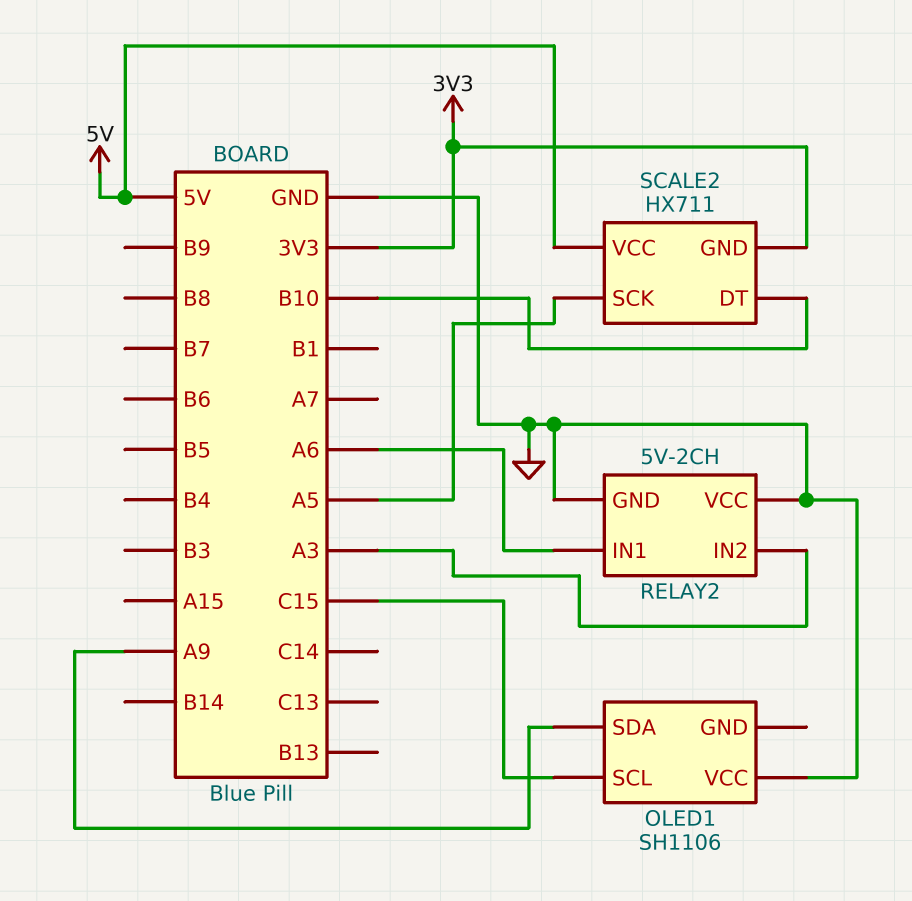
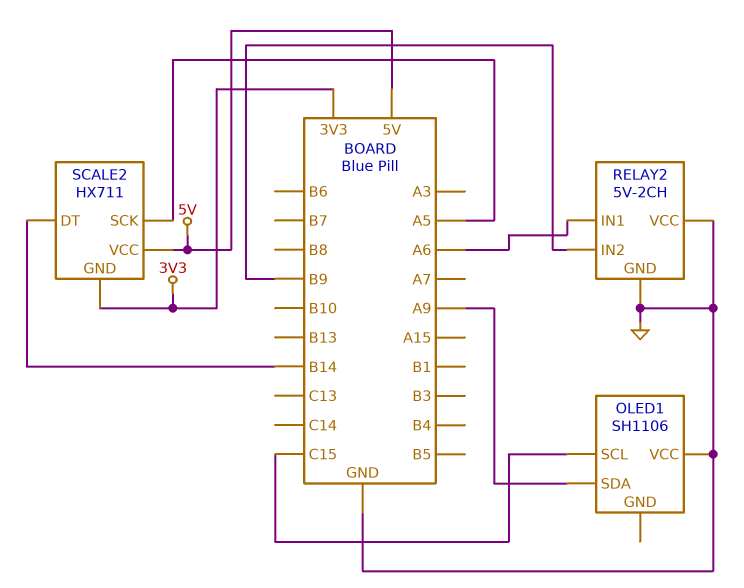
RELAY2 pin IN2: A3 -> B9
SCALE2 pin DT: B10 -> B14

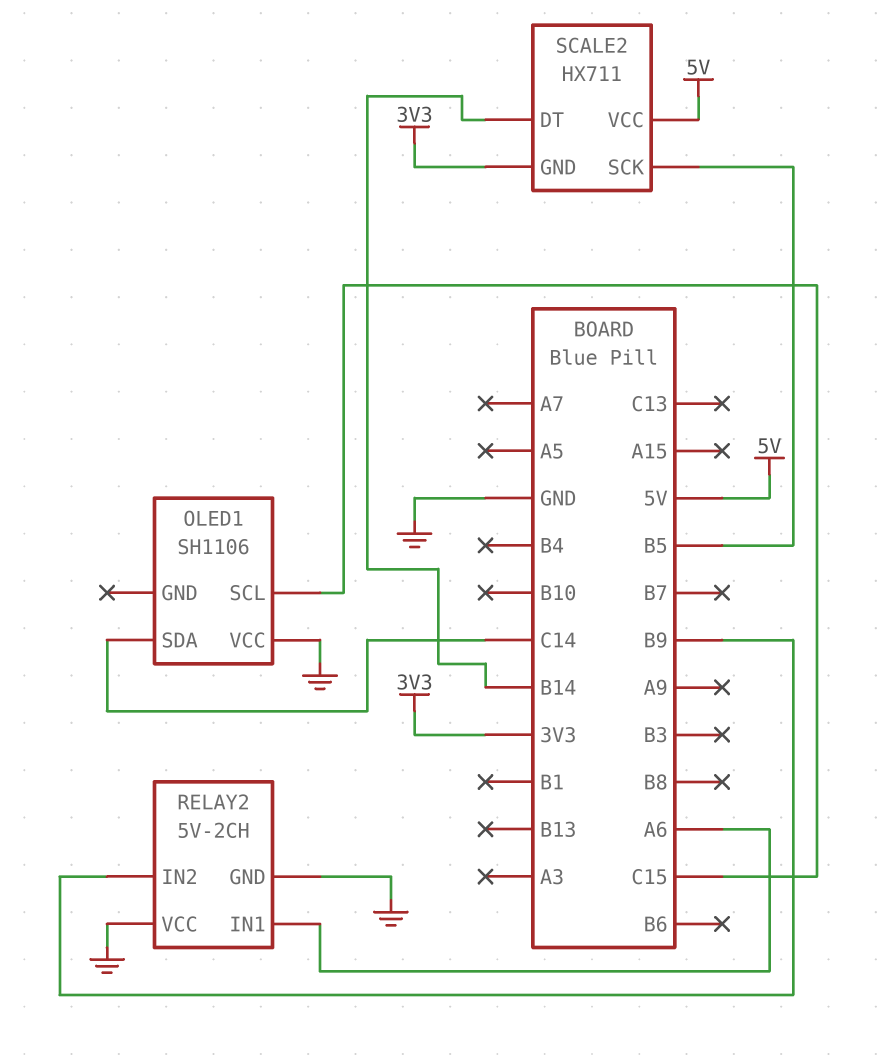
OLED1 pin SDA: A9 -> C14
SCALE2 pin SCK: A5 -> B5

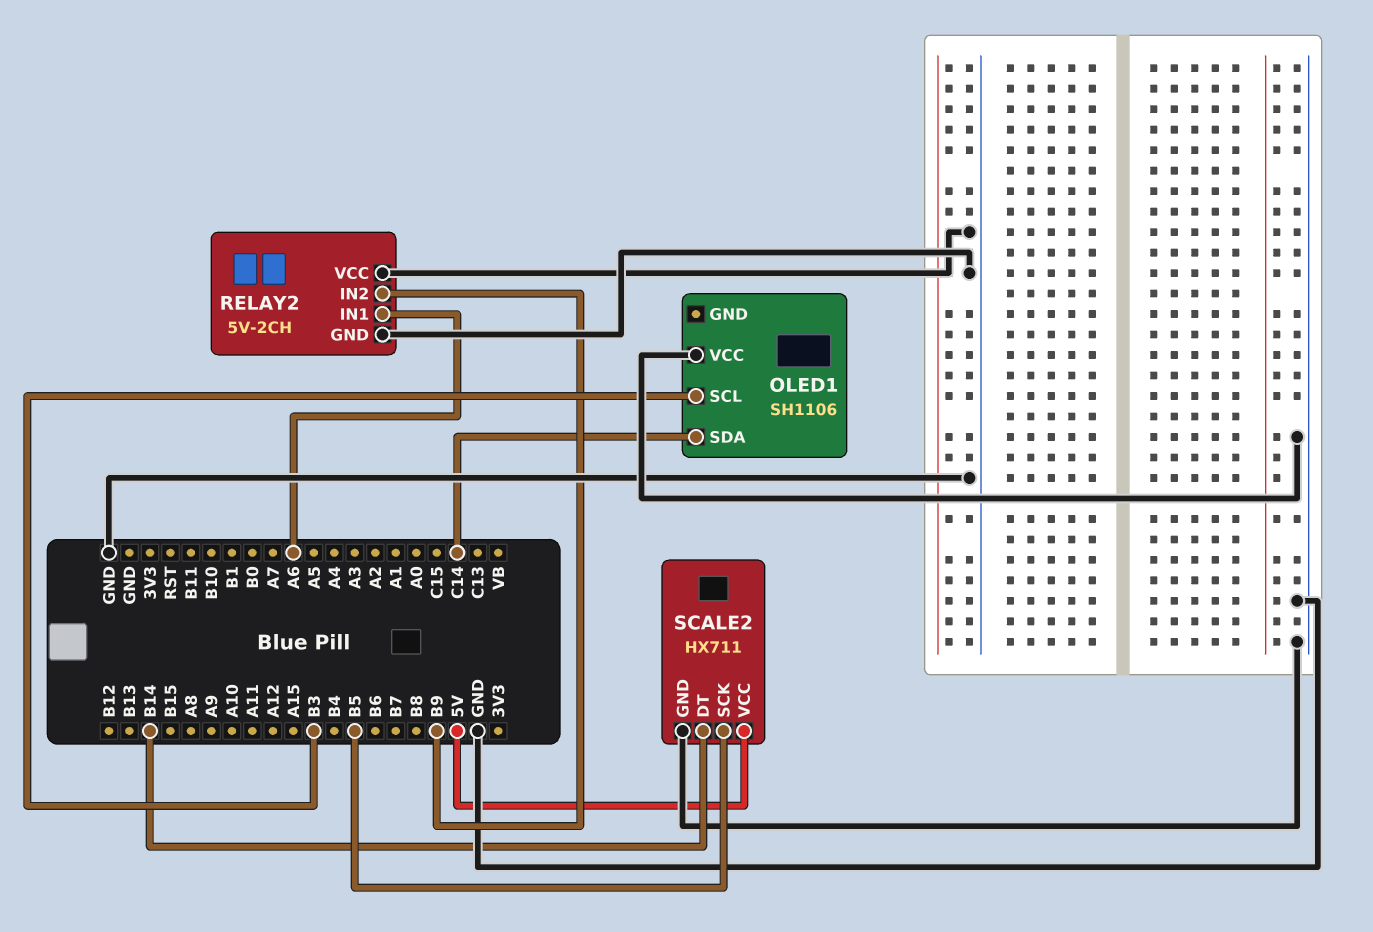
OLED1 pin SCL: C15 -> B3
SCALE2 pin GND: 3V3 -> GND

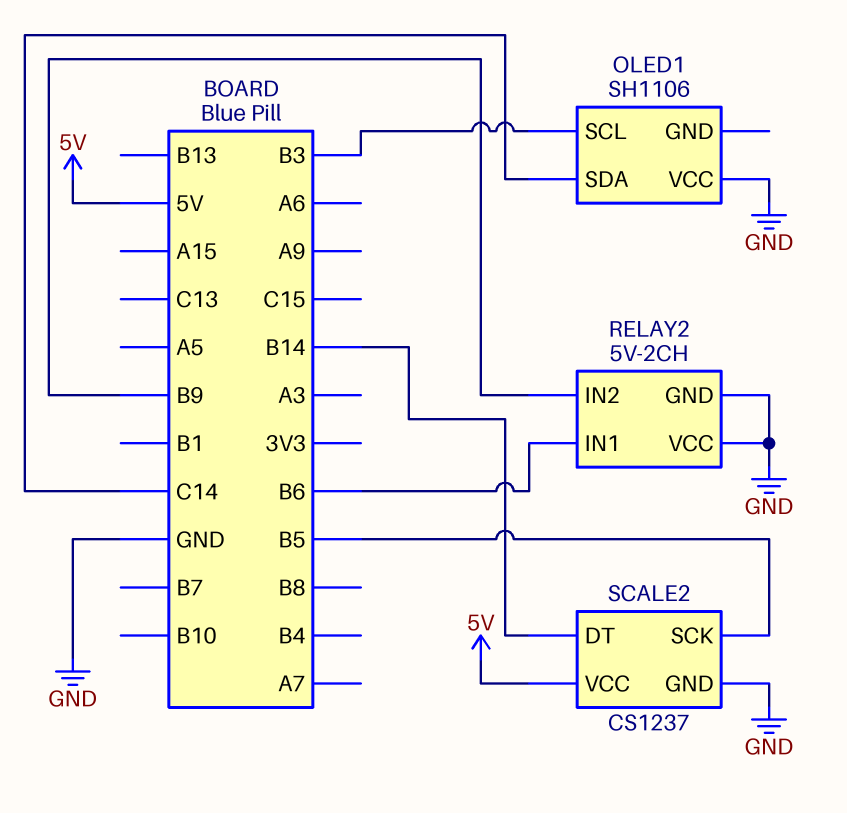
RELAY2 pin IN1: A6 -> B6
SCALE2: HX711 -> CS1237

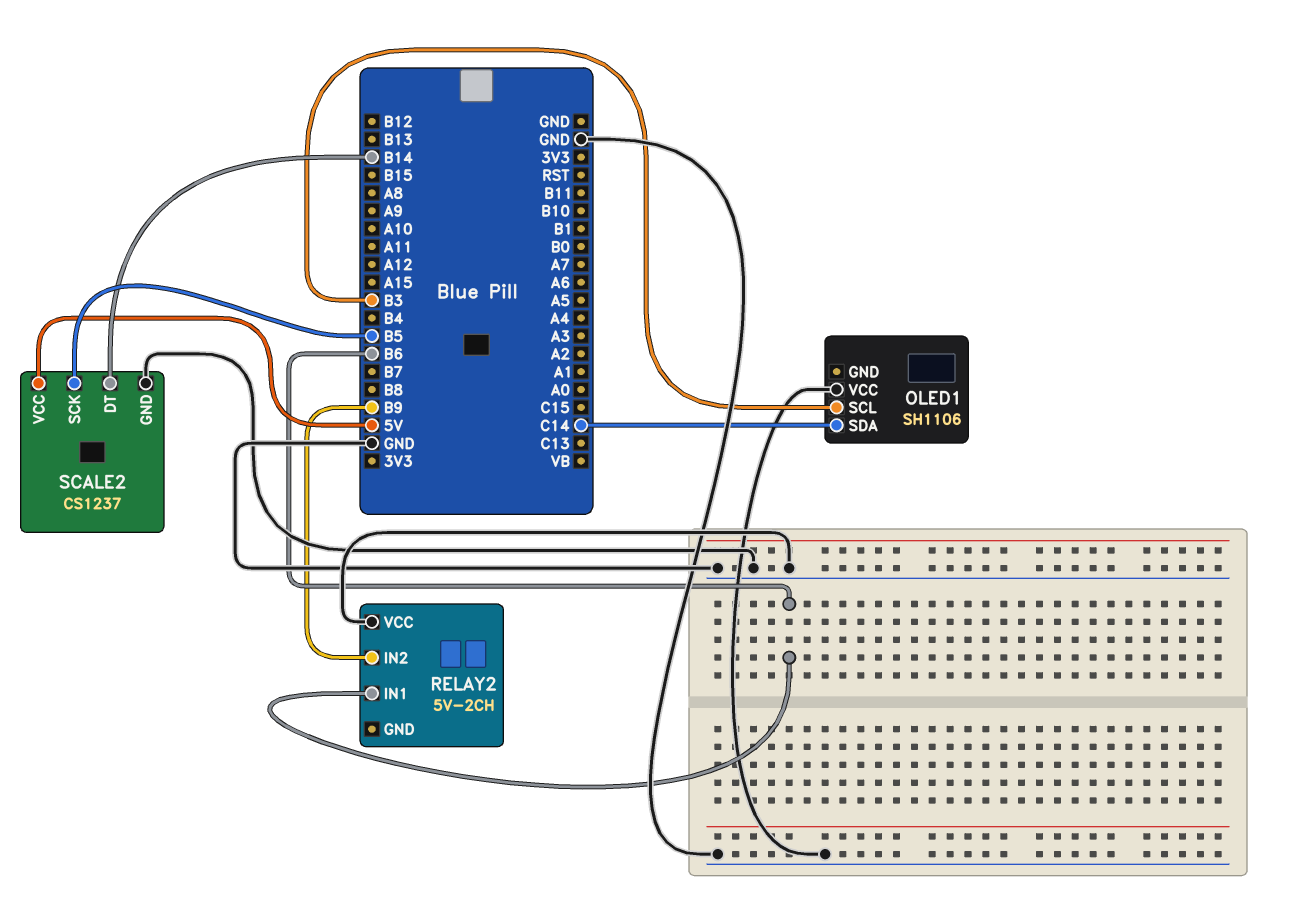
RELAY2 pin GND: GND -> none

